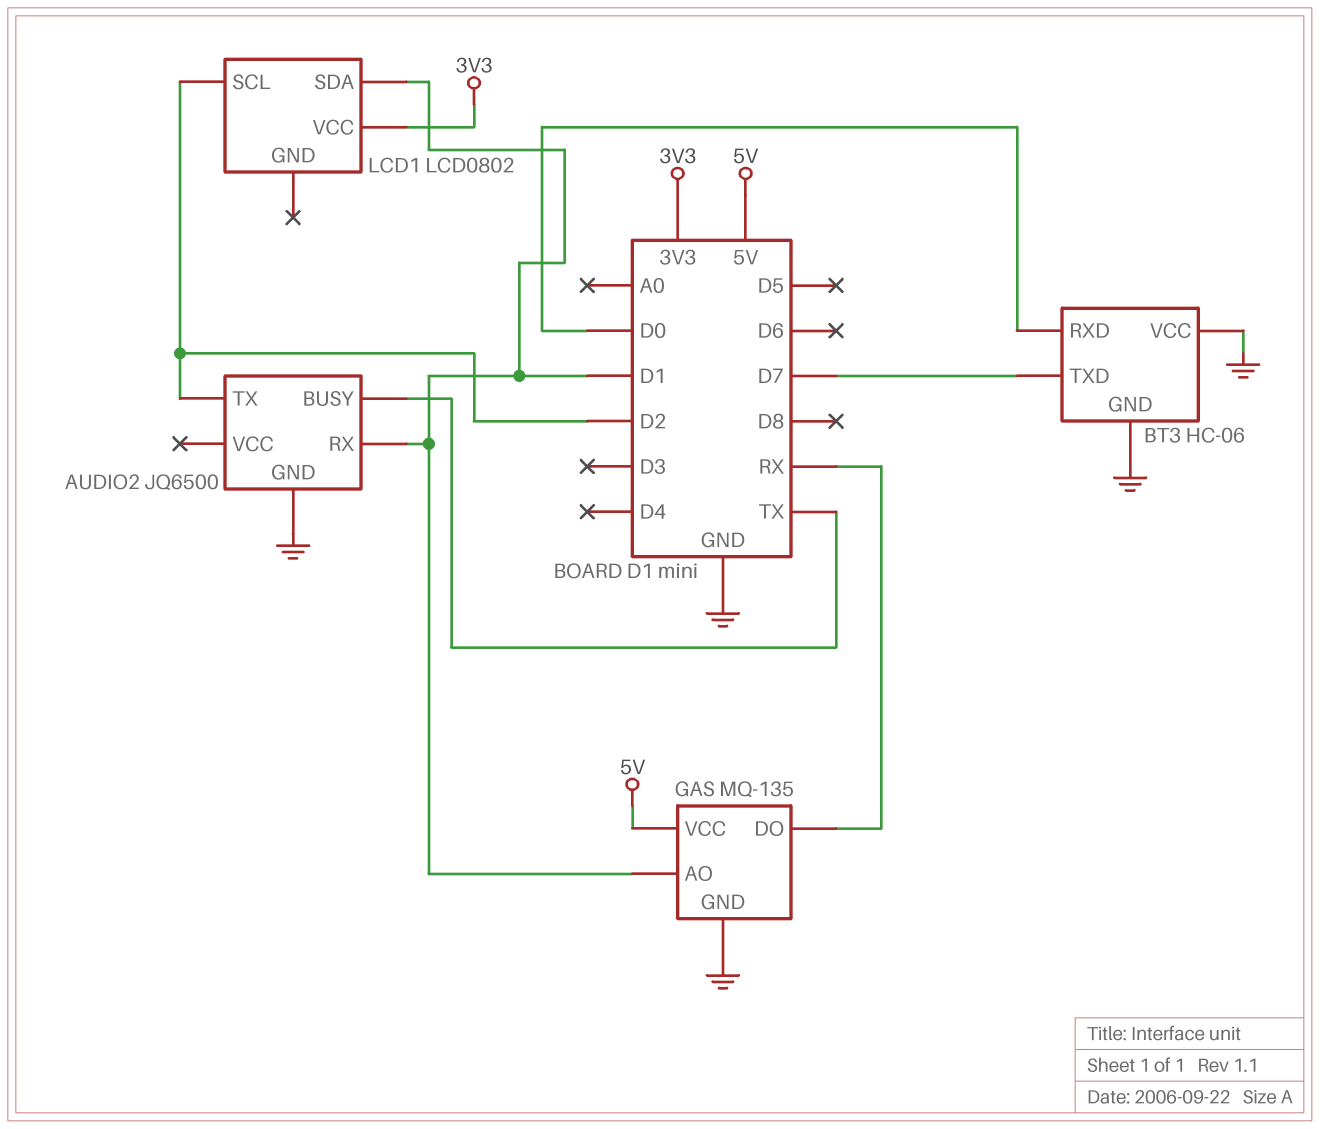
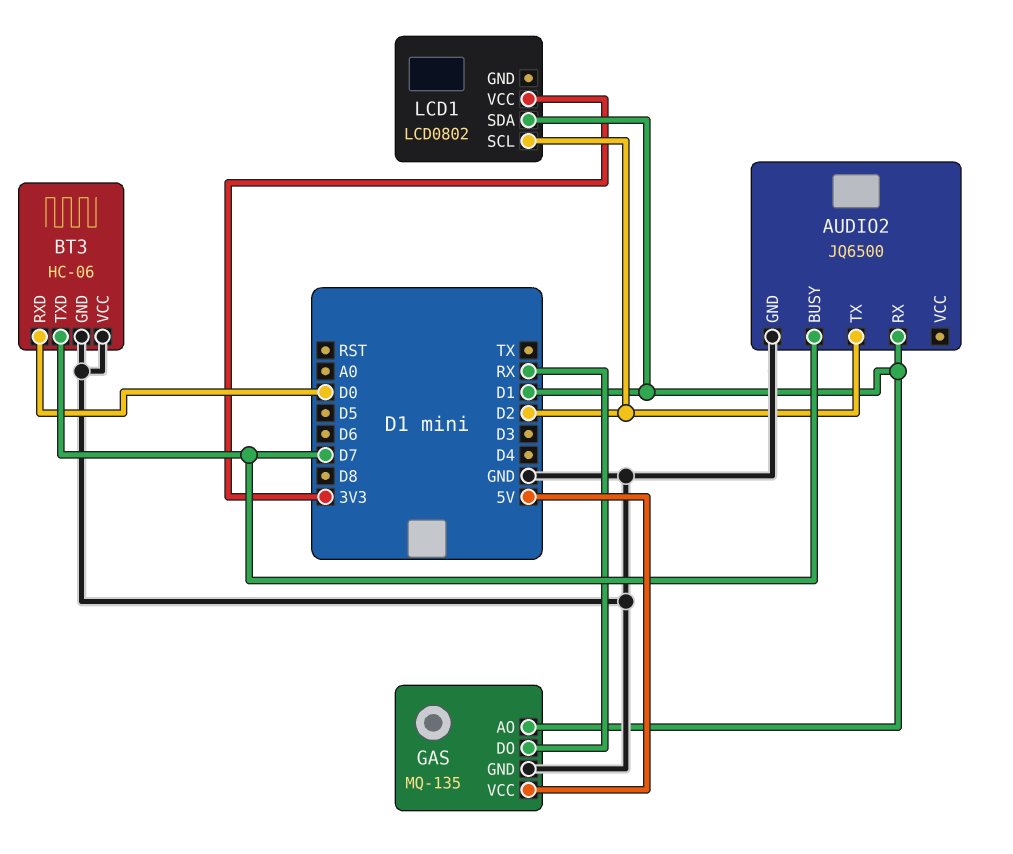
AUDIO2 pin BUSY: TX -> D7

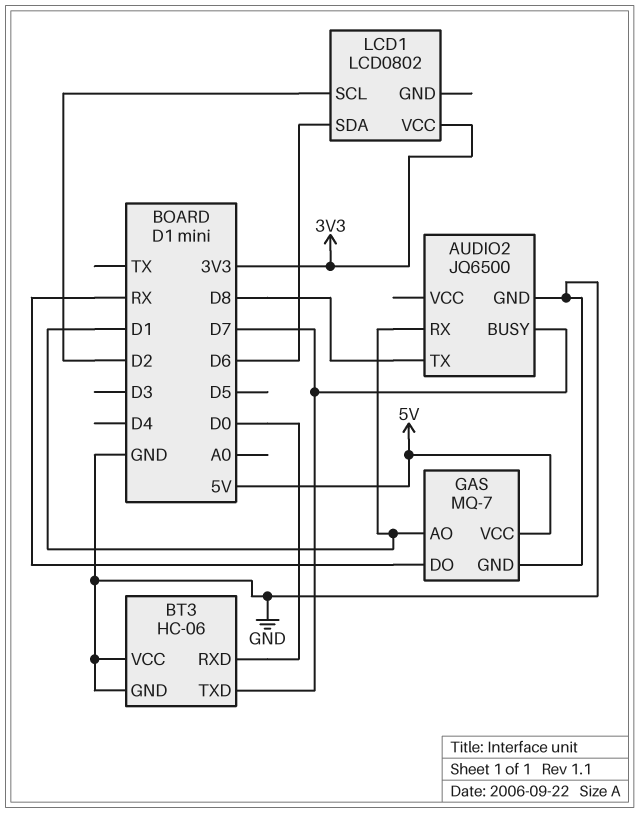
AUDIO2 pin TX: D2 -> D8
GAS: MQ-135 -> MQ-7
LCD1 pin SDA: D1 -> D6

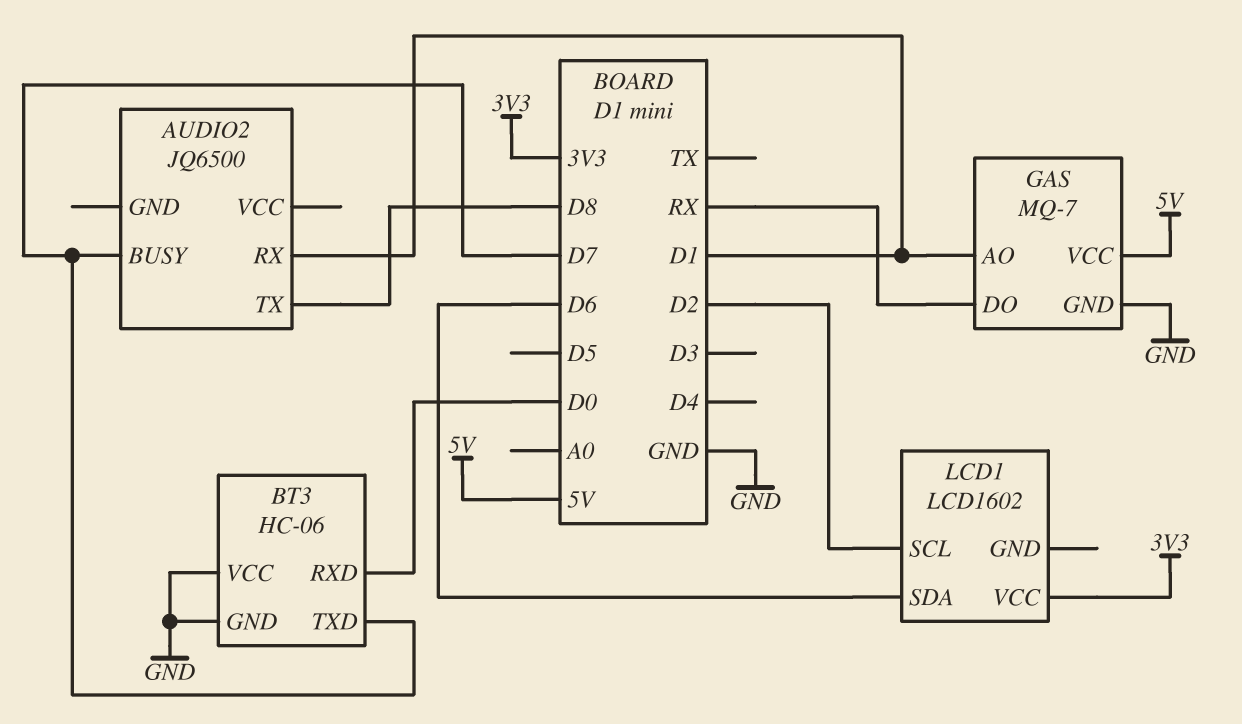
AUDIO2 pin GND: GND -> none
LCD1: LCD0802 -> LCD1602

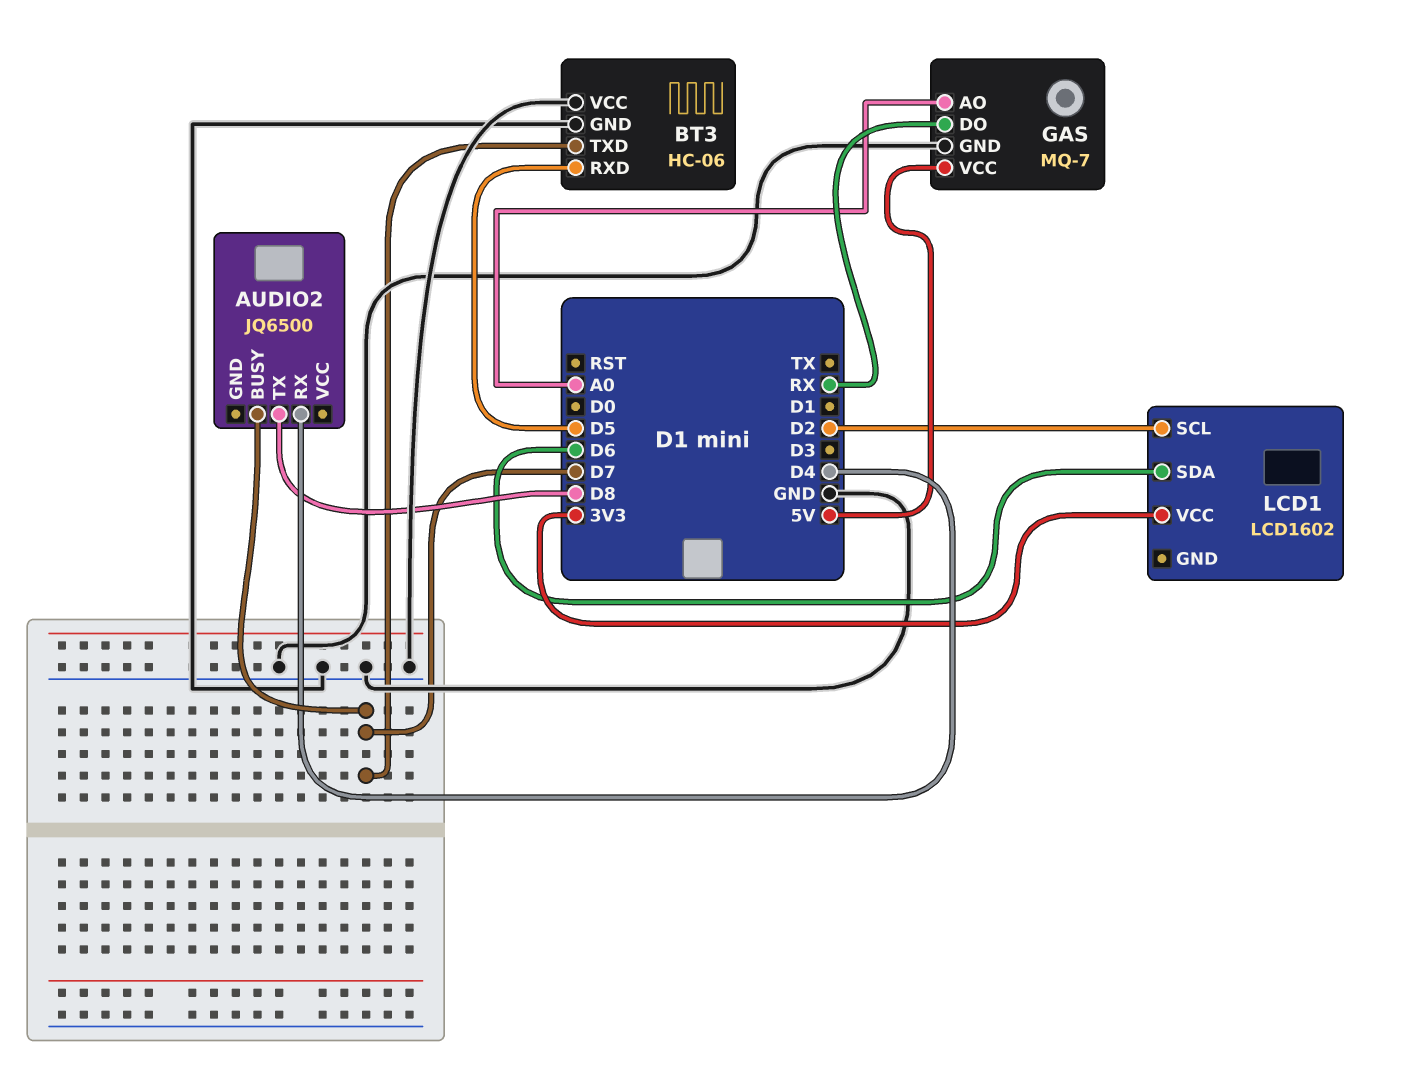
AUDIO2 pin RX: D1 -> D4
BT3 pin RXD: D0 -> D5
GAS pin AO: D1 -> A0

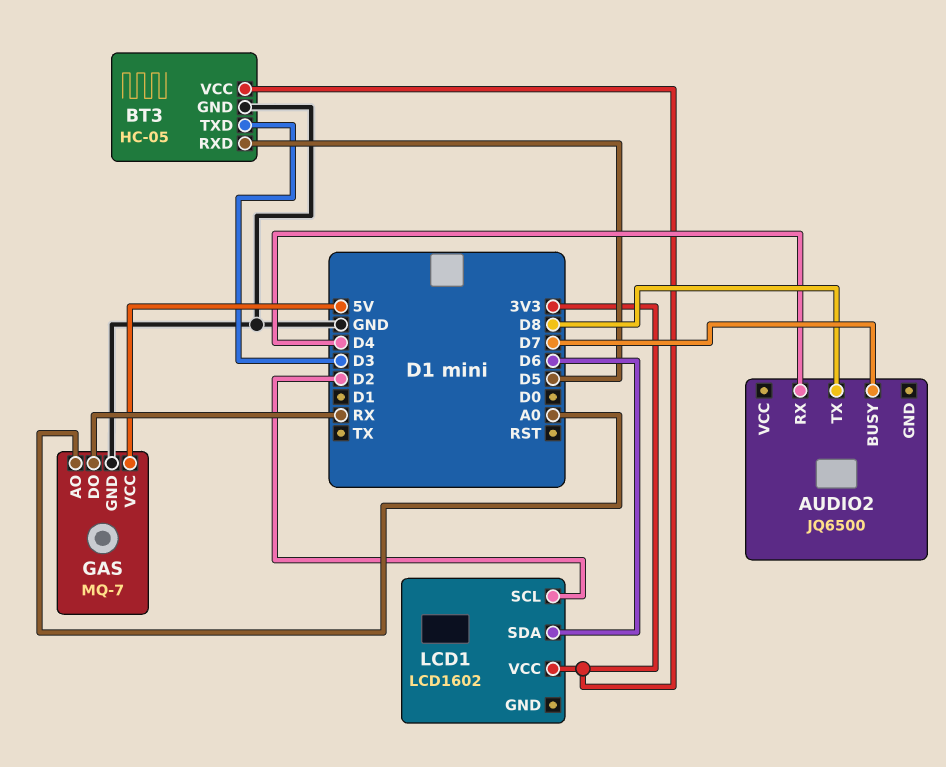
BT3: HC-06 -> HC-05
BT3 pin TXD: D7 -> D3
BT3 pin VCC: GND -> 3V3

